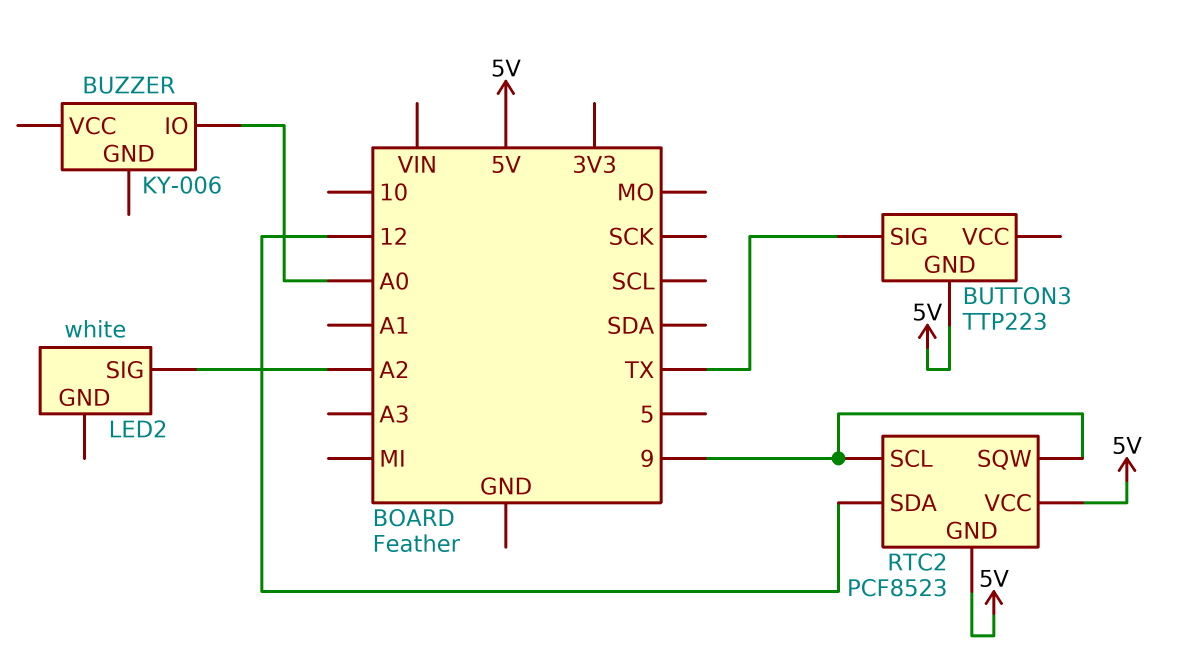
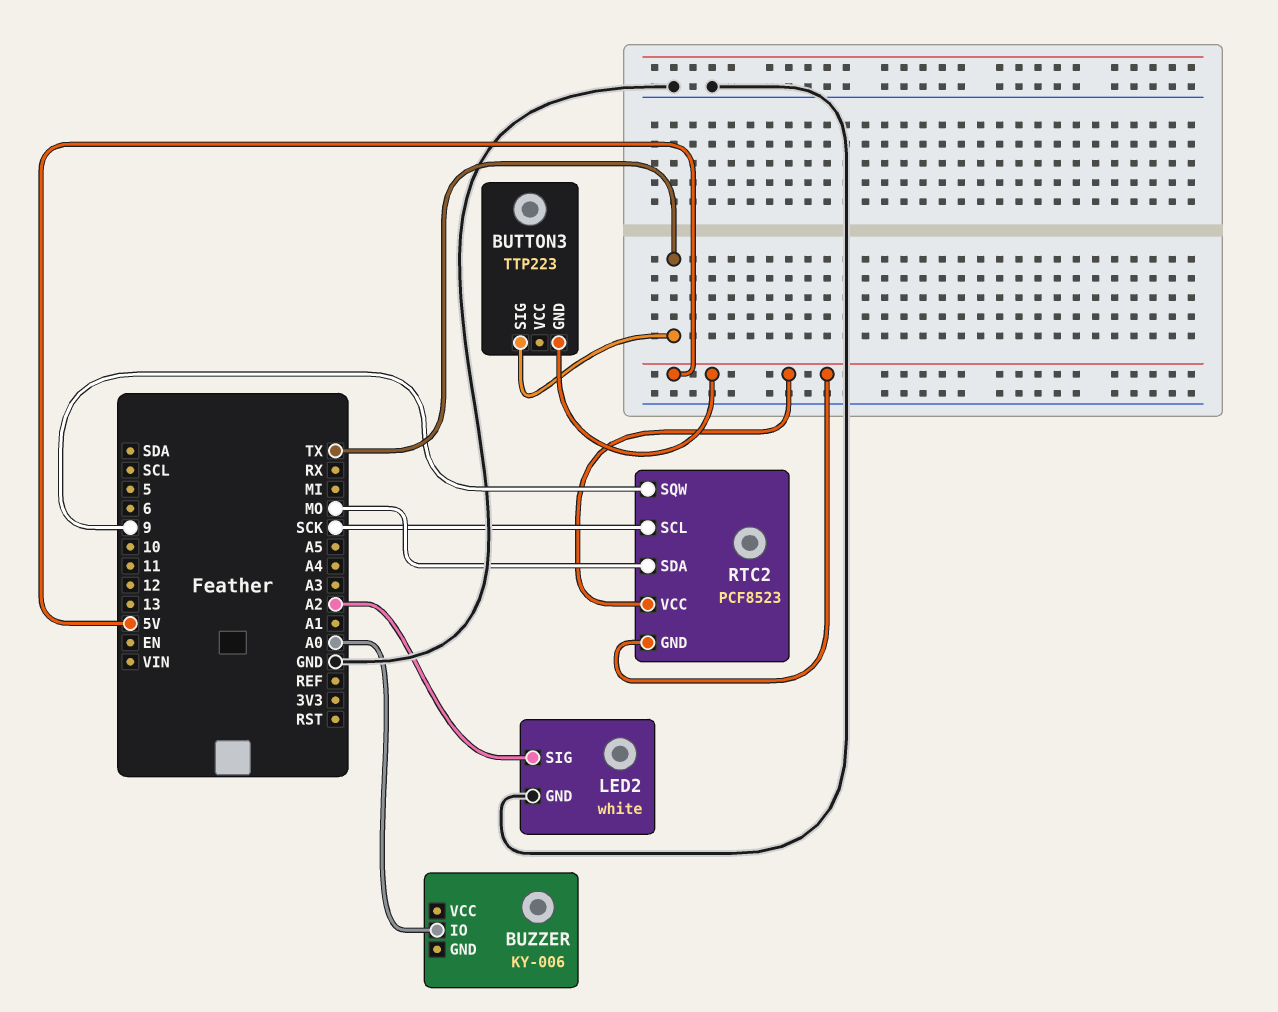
LED2 pin GND: none -> GND
RTC2 pin SCL: 9 -> SCK
RTC2 pin SDA: 12 -> MO

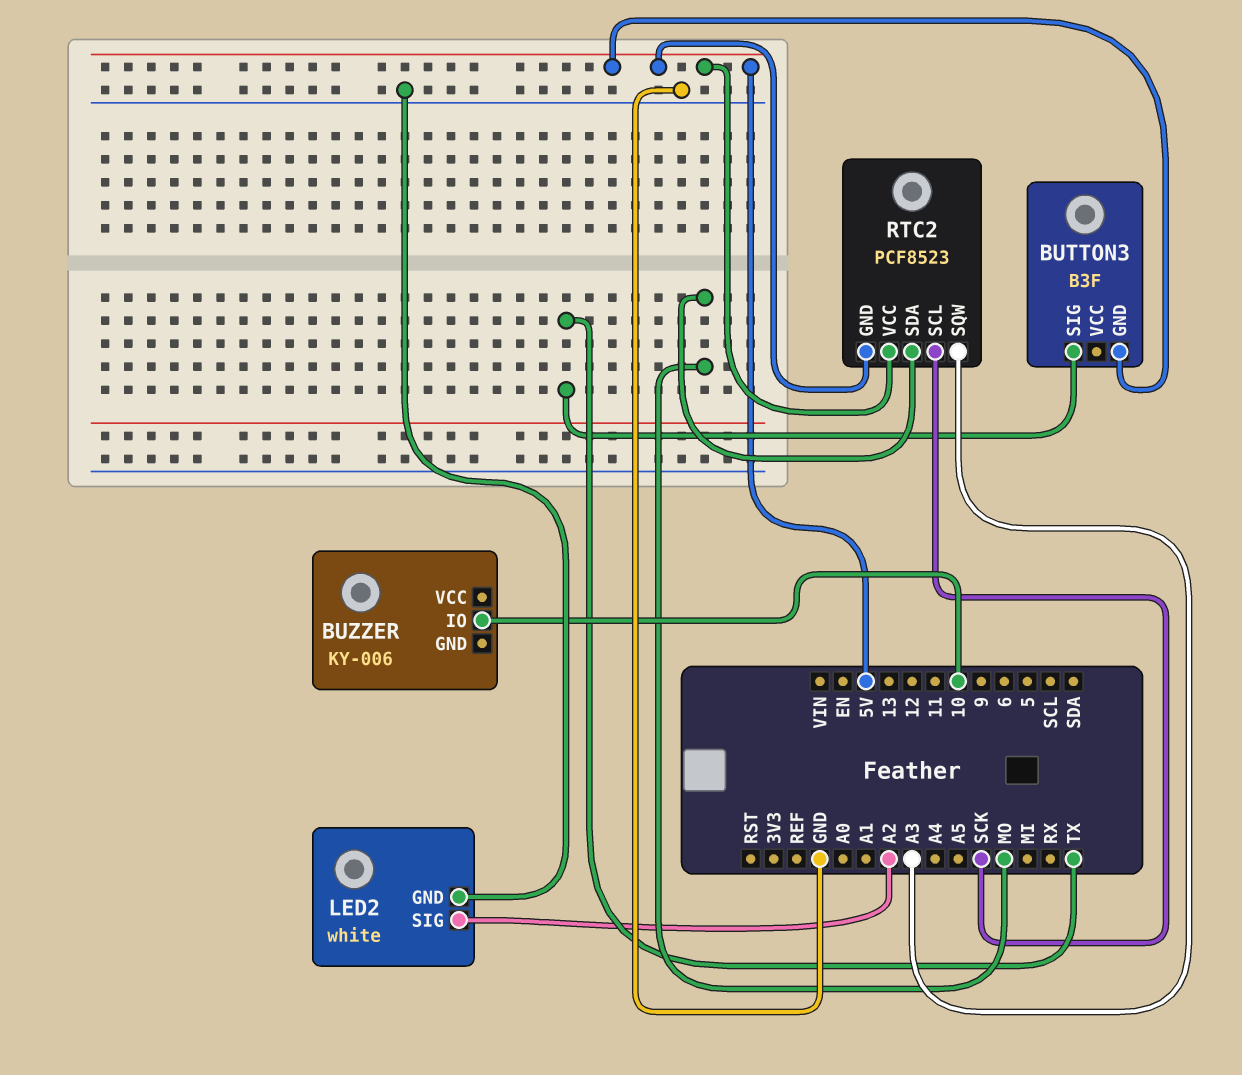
BUTTON3: TTP223 -> B3F
BUZZER pin IO: A0 -> 10
RTC2 pin SQW: 9 -> A3

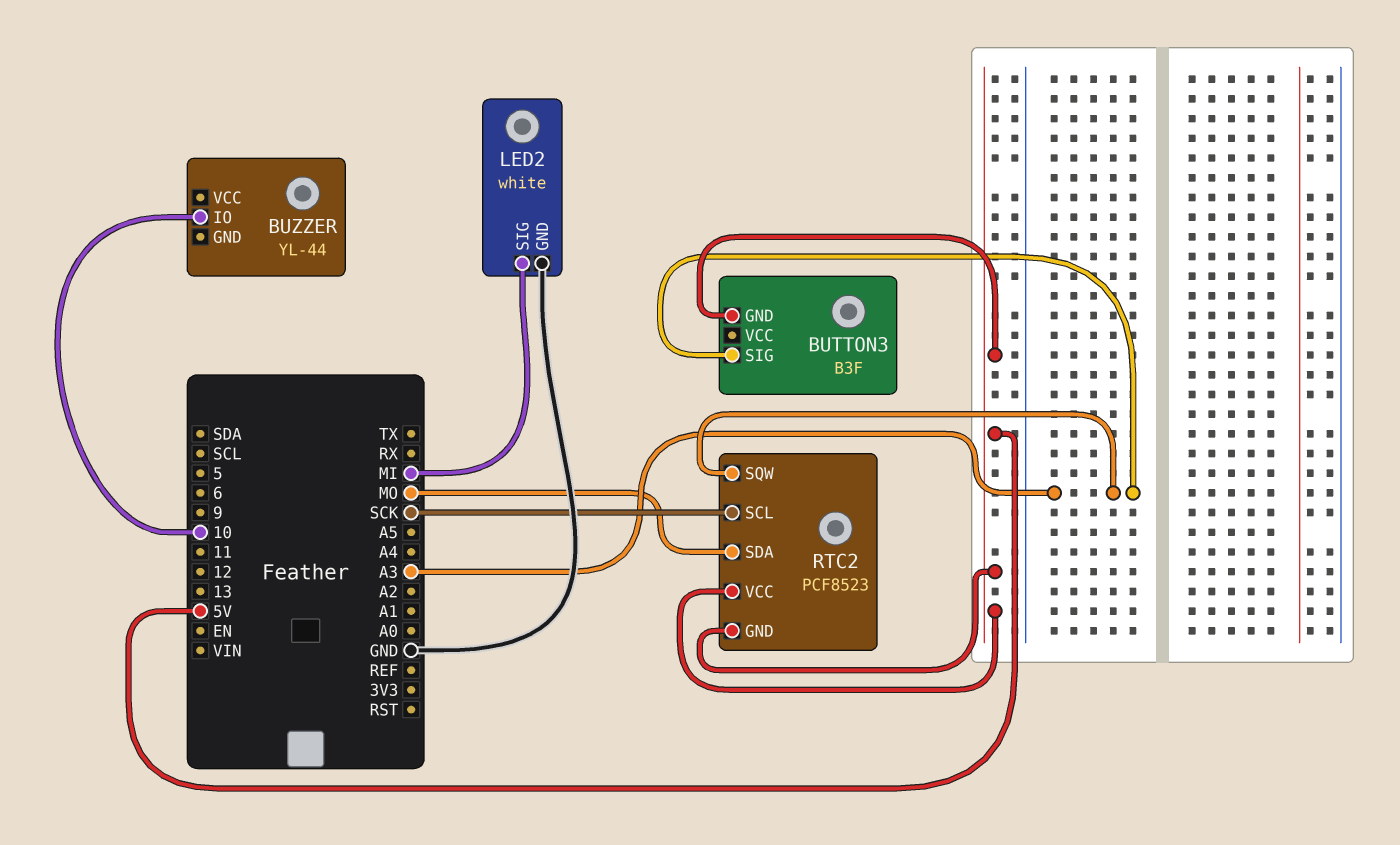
BUTTON3 pin SIG: TX -> A3
BUZZER: KY-006 -> YL-44
LED2 pin SIG: A2 -> MI

